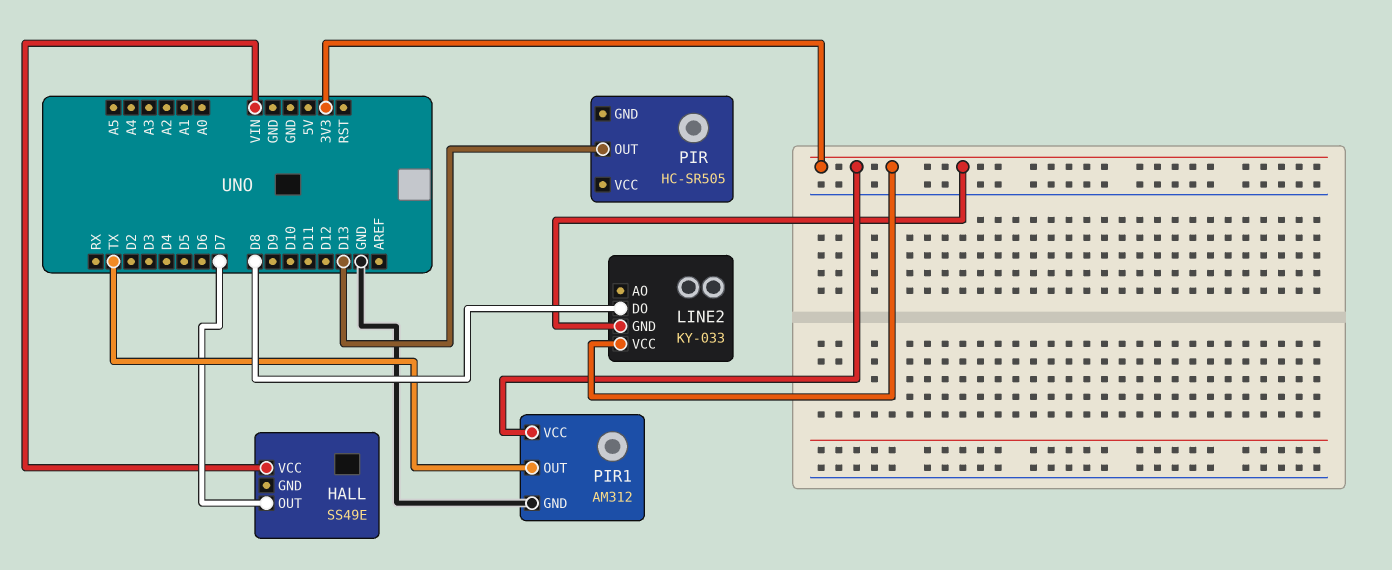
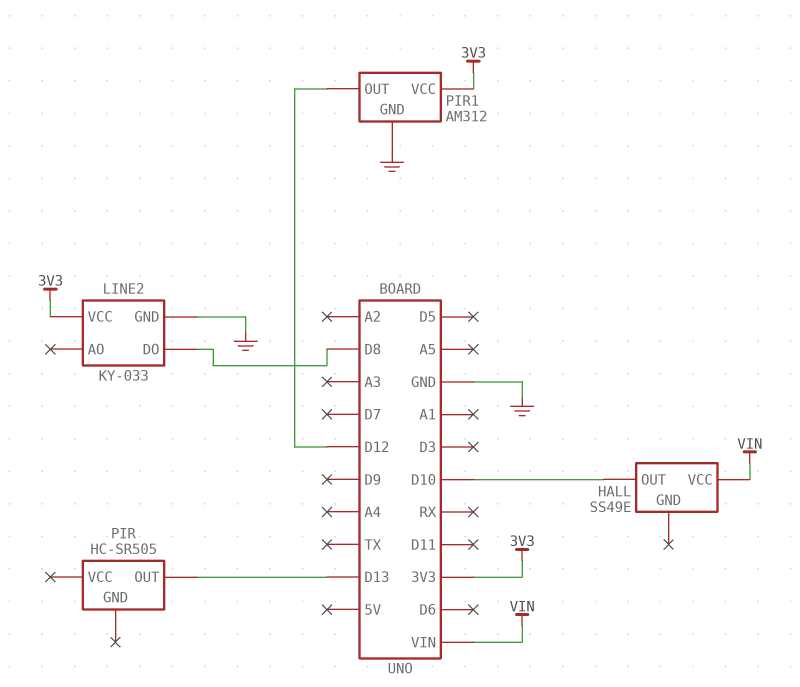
HALL pin OUT: D7 -> D10
LINE2 pin GND: 3V3 -> GND
PIR1 pin OUT: TX -> D12

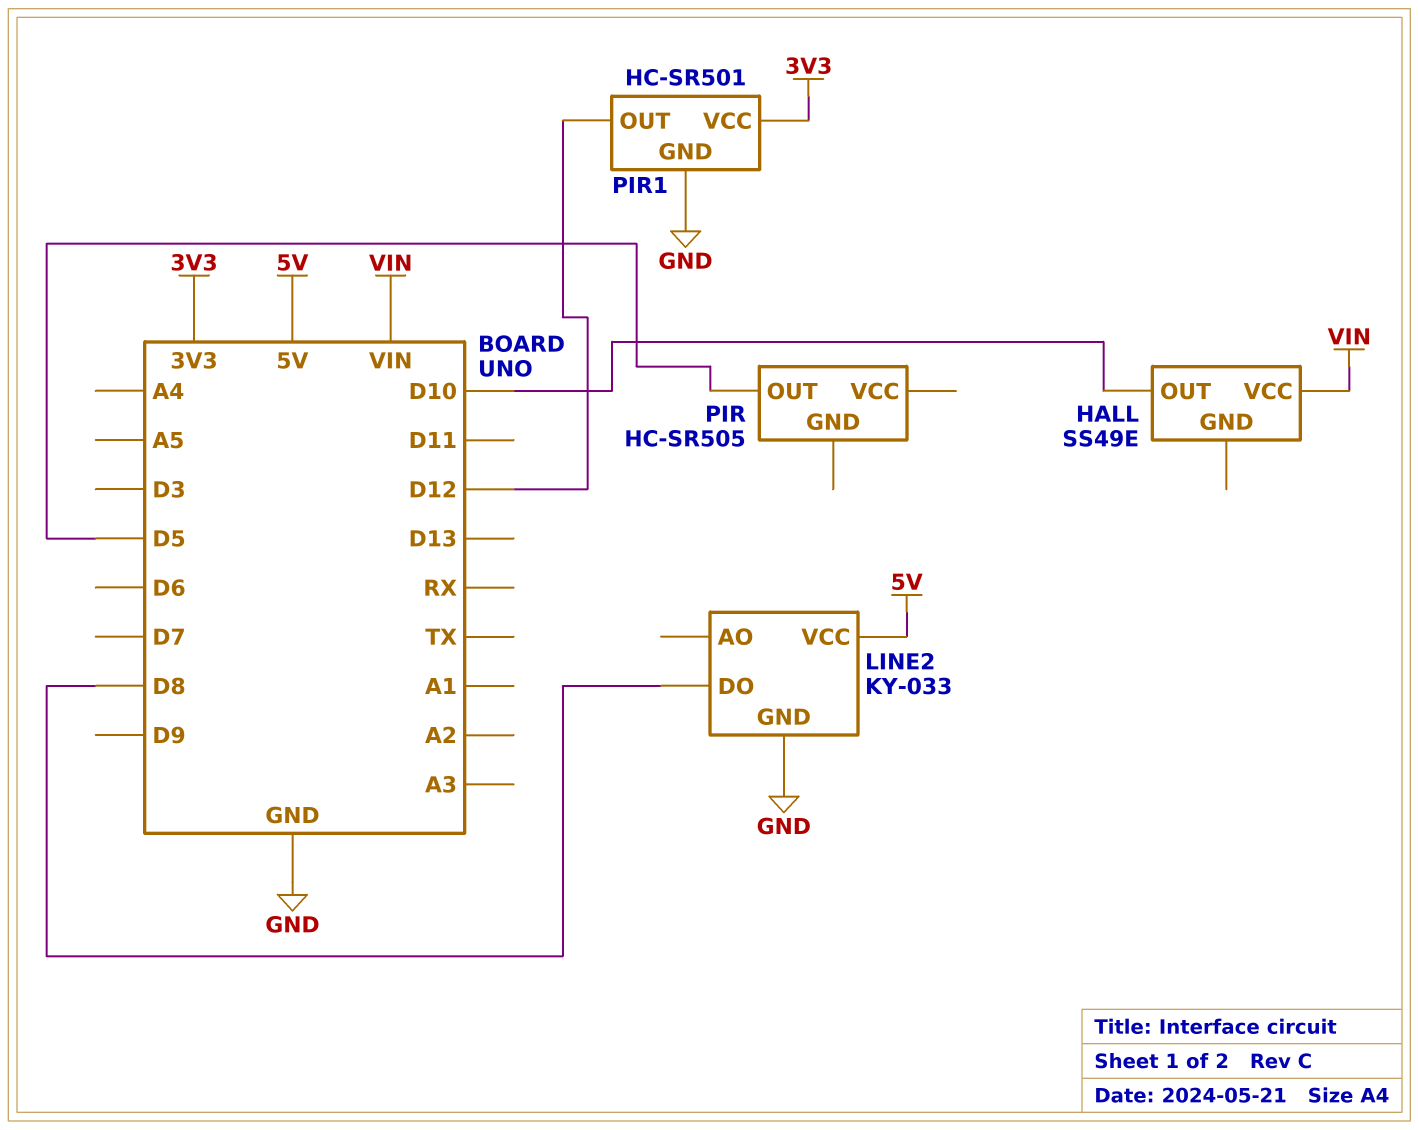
LINE2 pin VCC: 3V3 -> 5V
PIR pin OUT: D13 -> D5
PIR1: AM312 -> HC-SR501

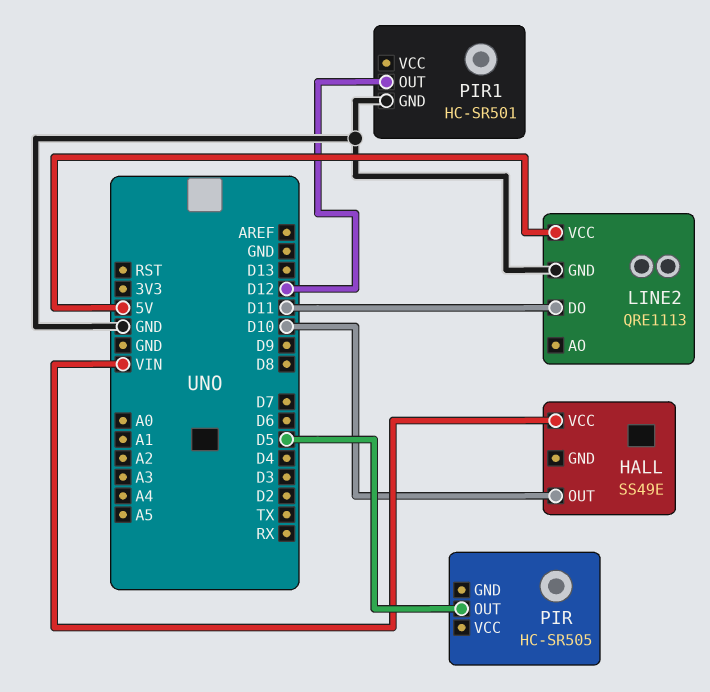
LINE2: KY-033 -> QRE1113
LINE2 pin DO: D8 -> D11
PIR1 pin VCC: 3V3 -> none

